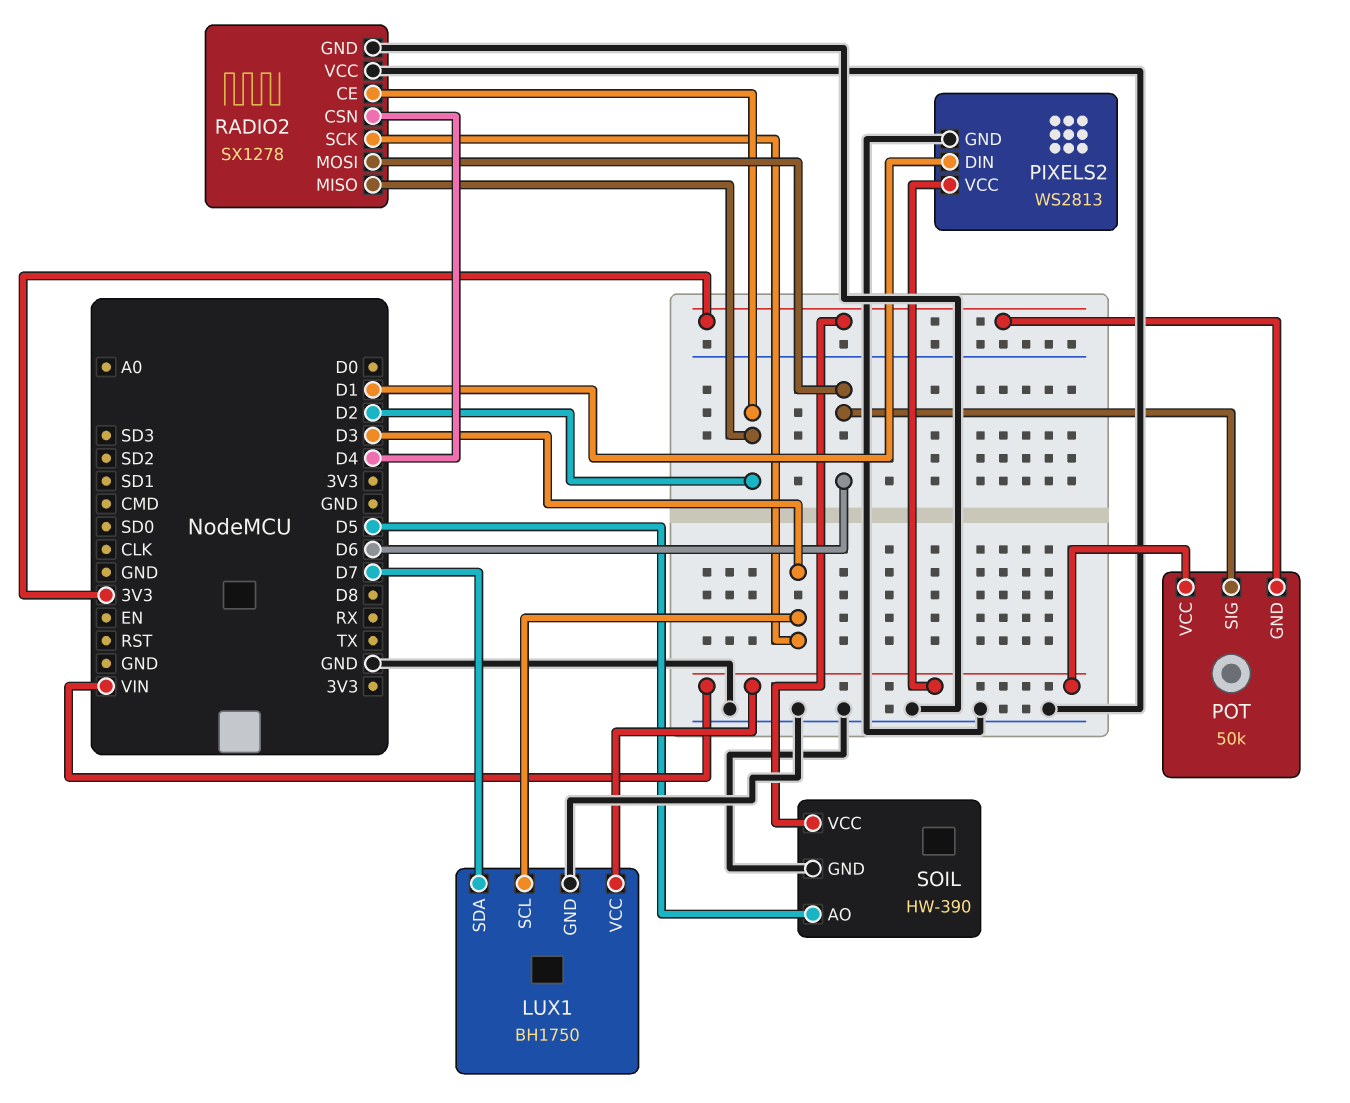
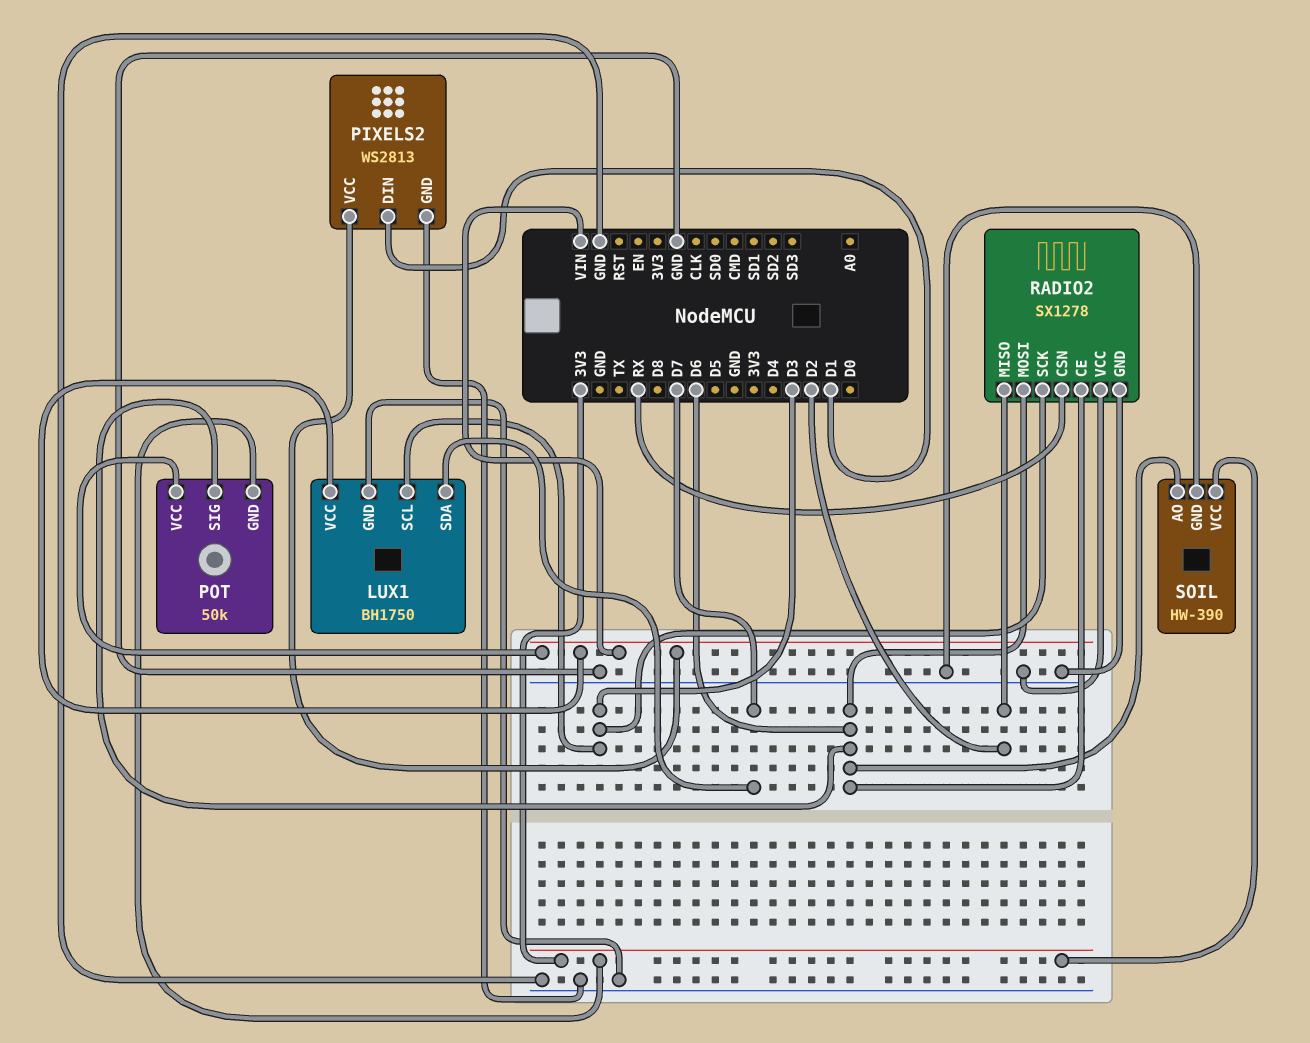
RADIO2 pin CE: D2 -> D6
RADIO2 pin CSN: D4 -> RX
SOIL pin AO: D5 -> D6

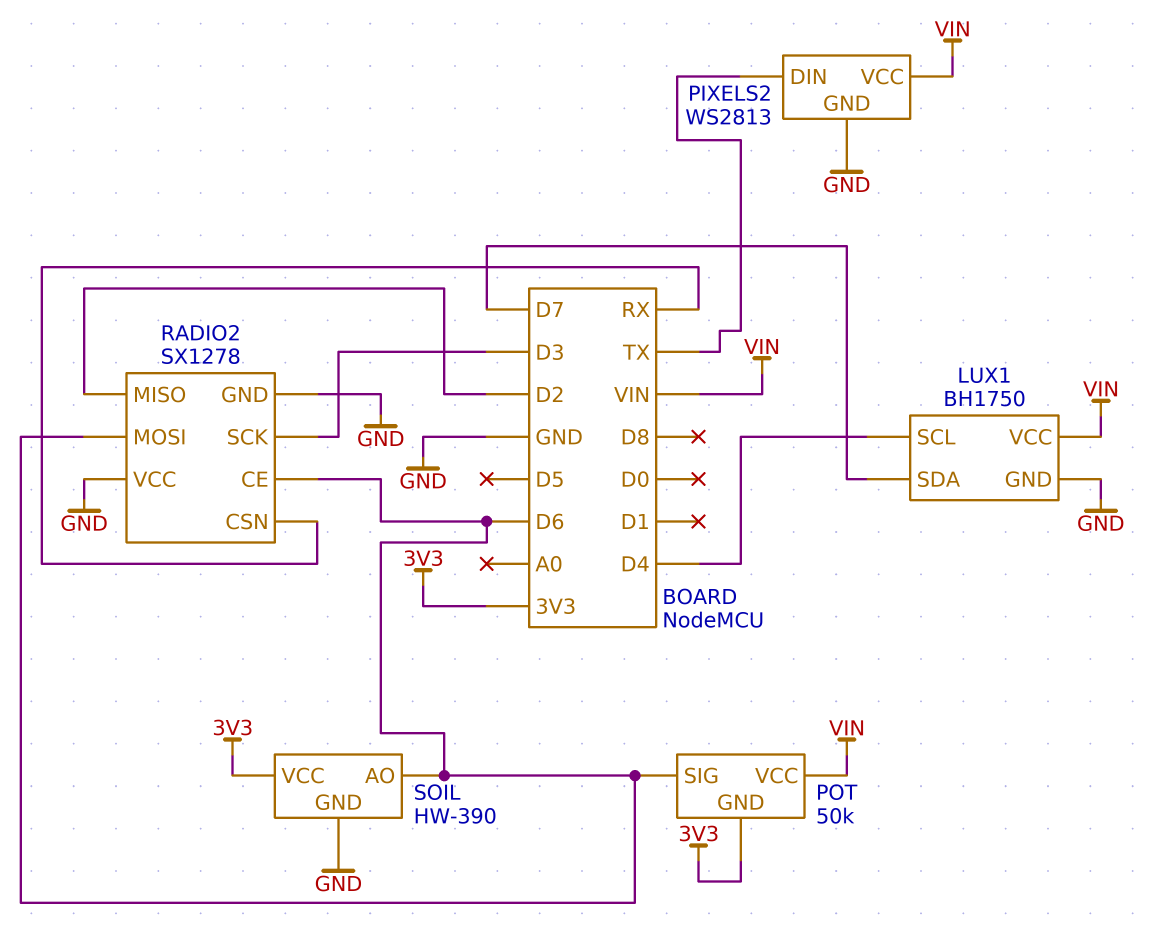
LUX1 pin SCL: D3 -> D4
PIXELS2 pin DIN: D1 -> TX

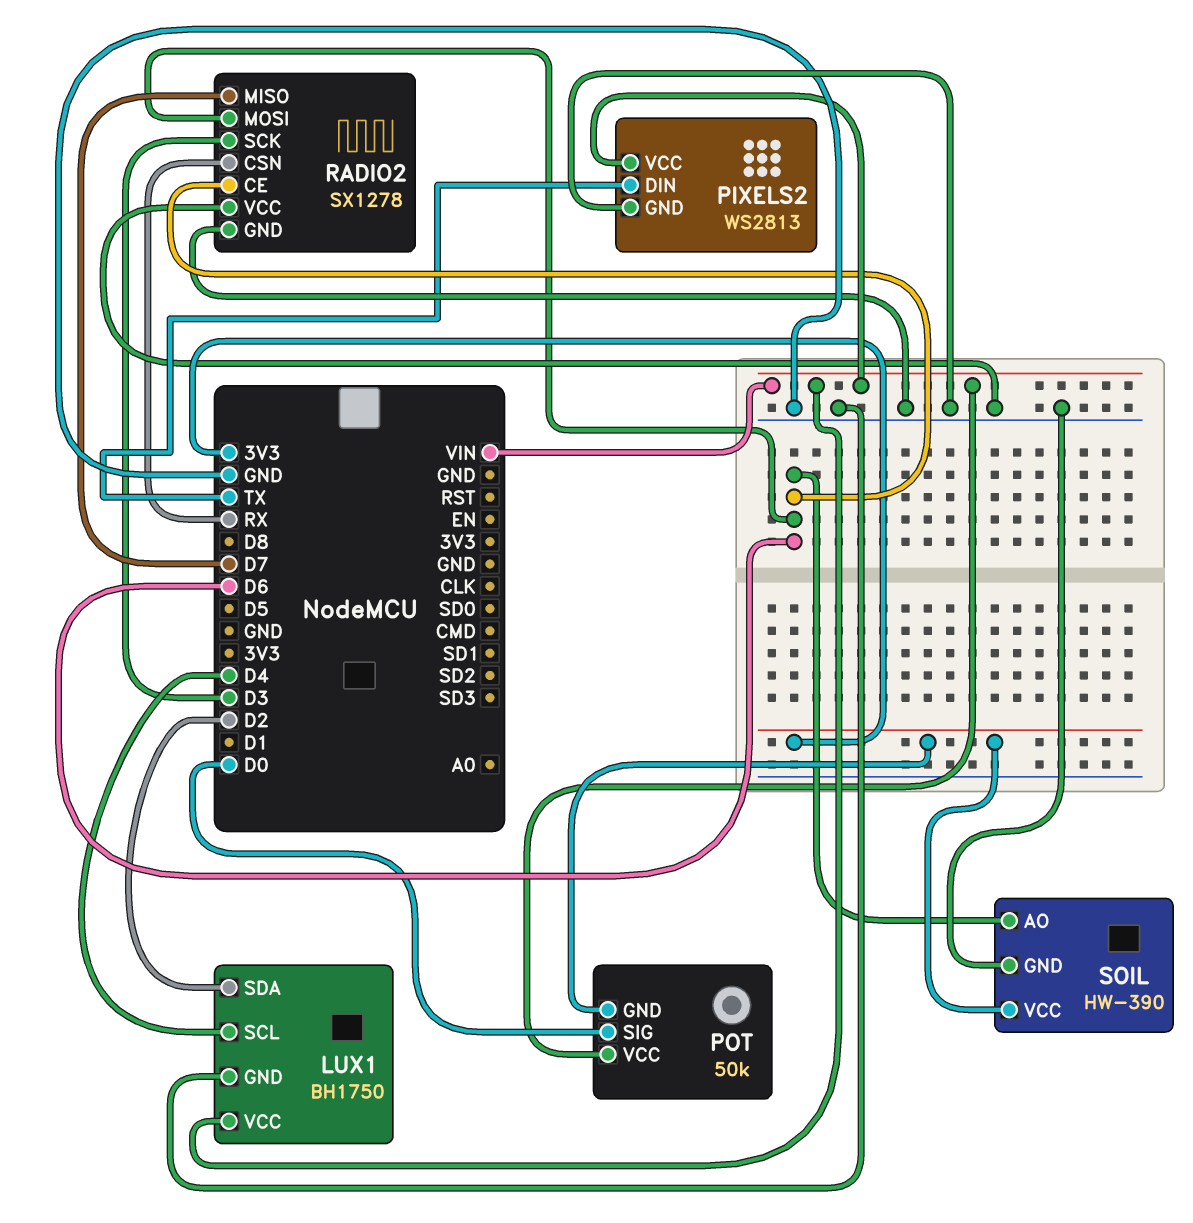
LUX1 pin SDA: D7 -> D2
POT pin SIG: D6 -> D0
RADIO2 pin MISO: D2 -> D7

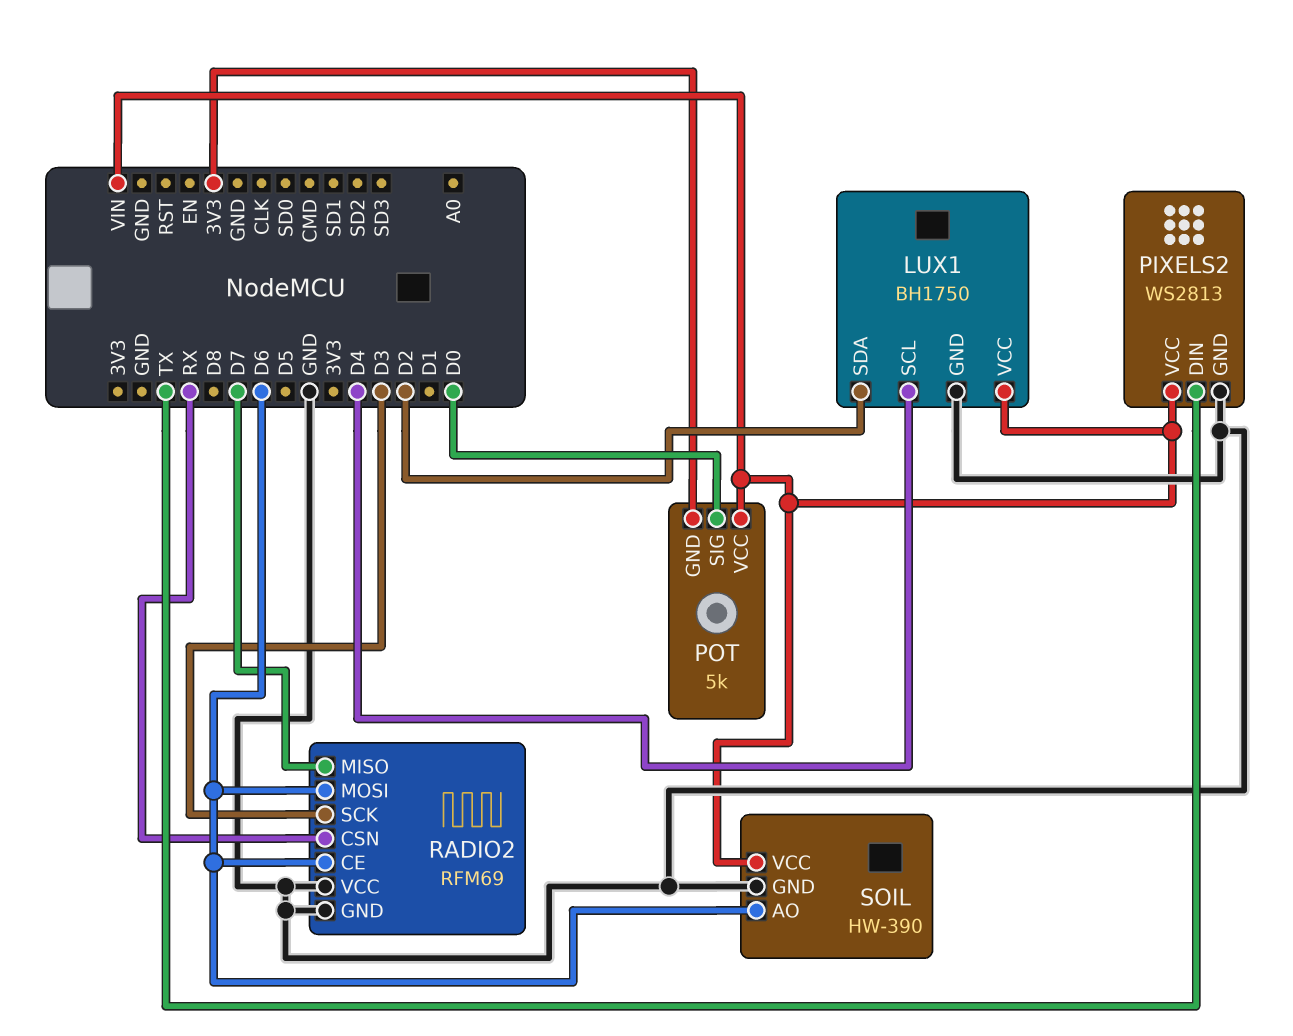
POT: 50k -> 5k
RADIO2: SX1278 -> RFM69
SOIL pin VCC: 3V3 -> VIN

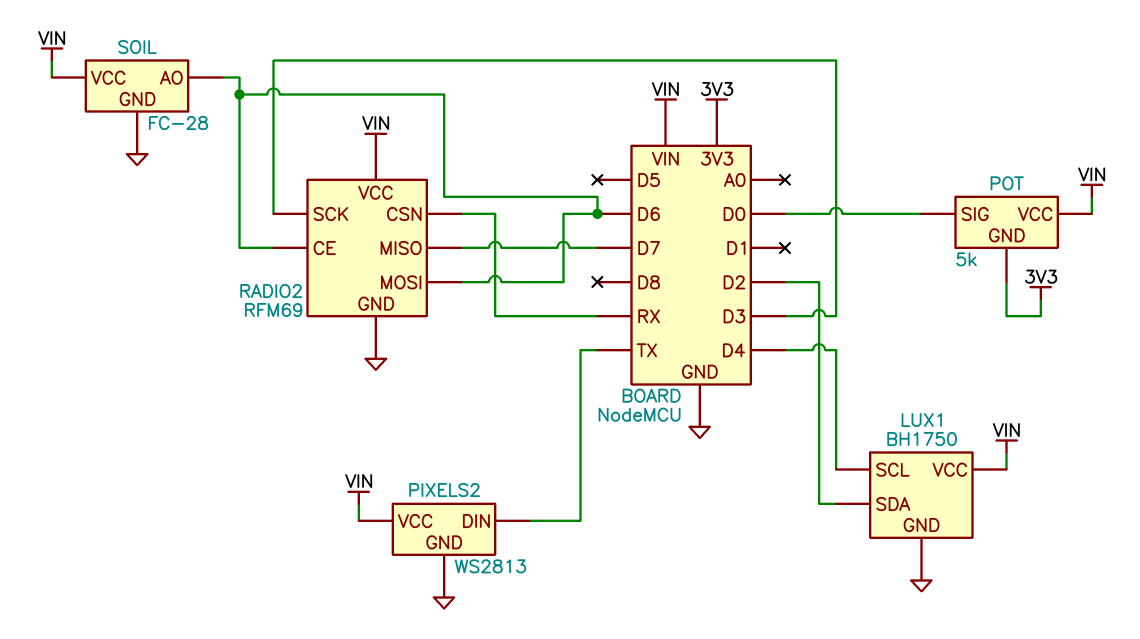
RADIO2 pin VCC: GND -> VIN
SOIL: HW-390 -> FC-28

